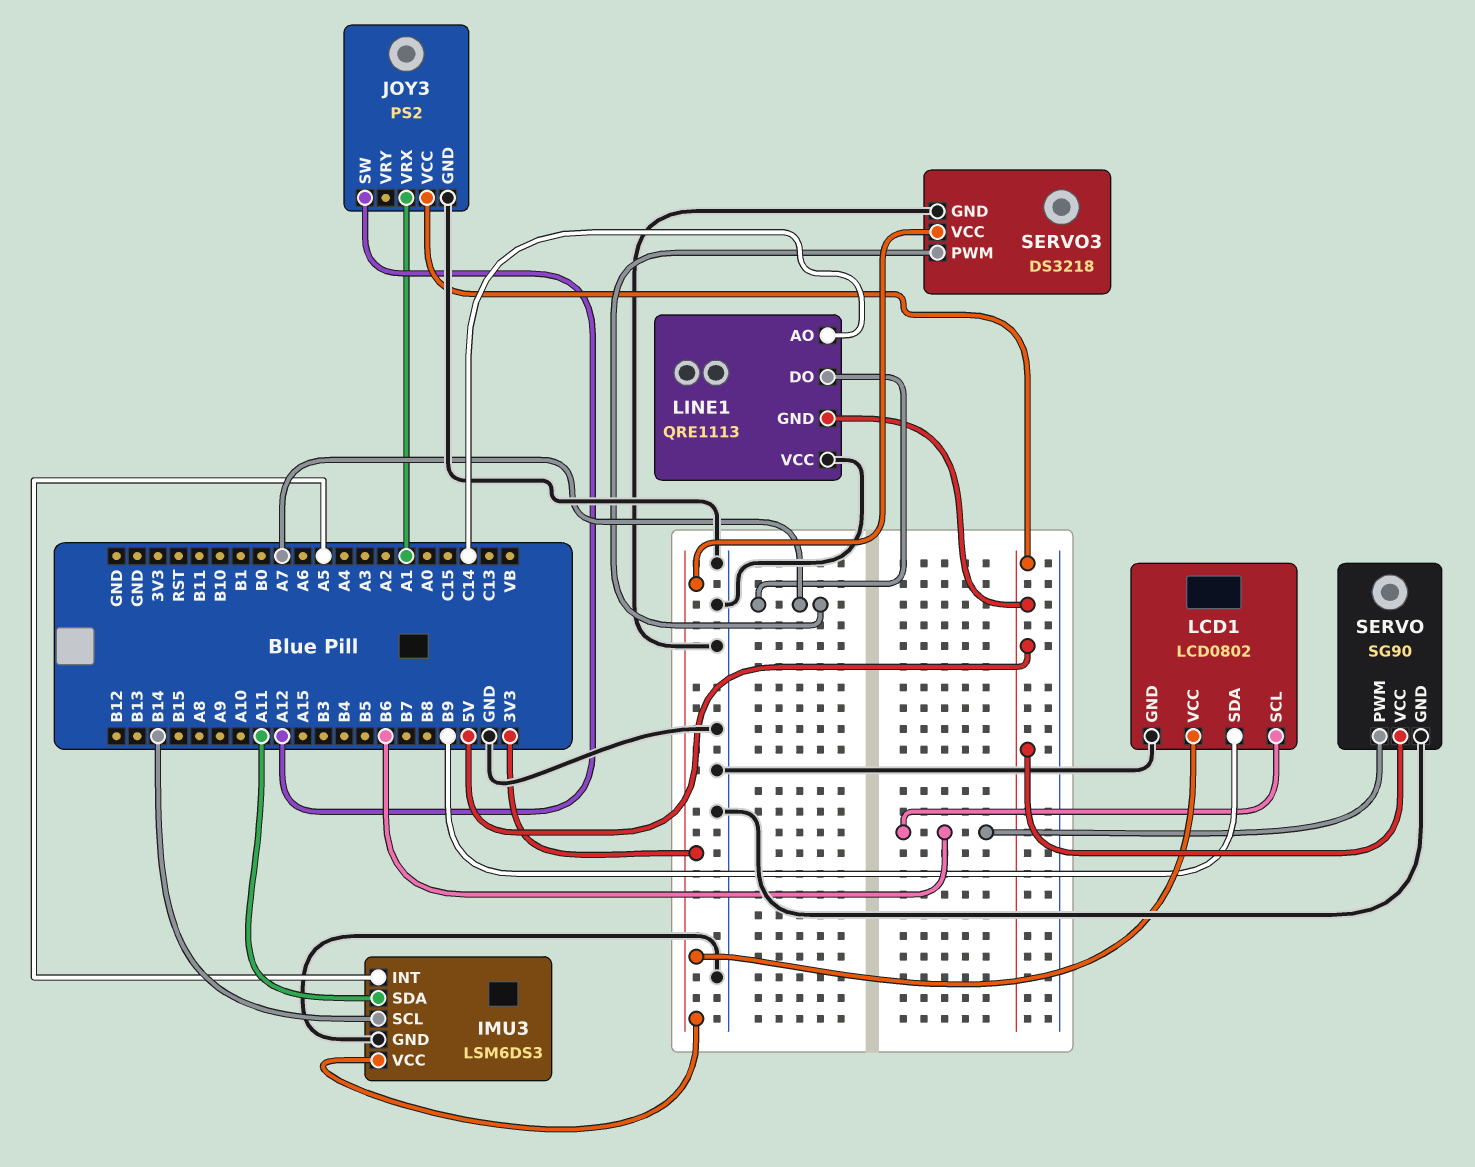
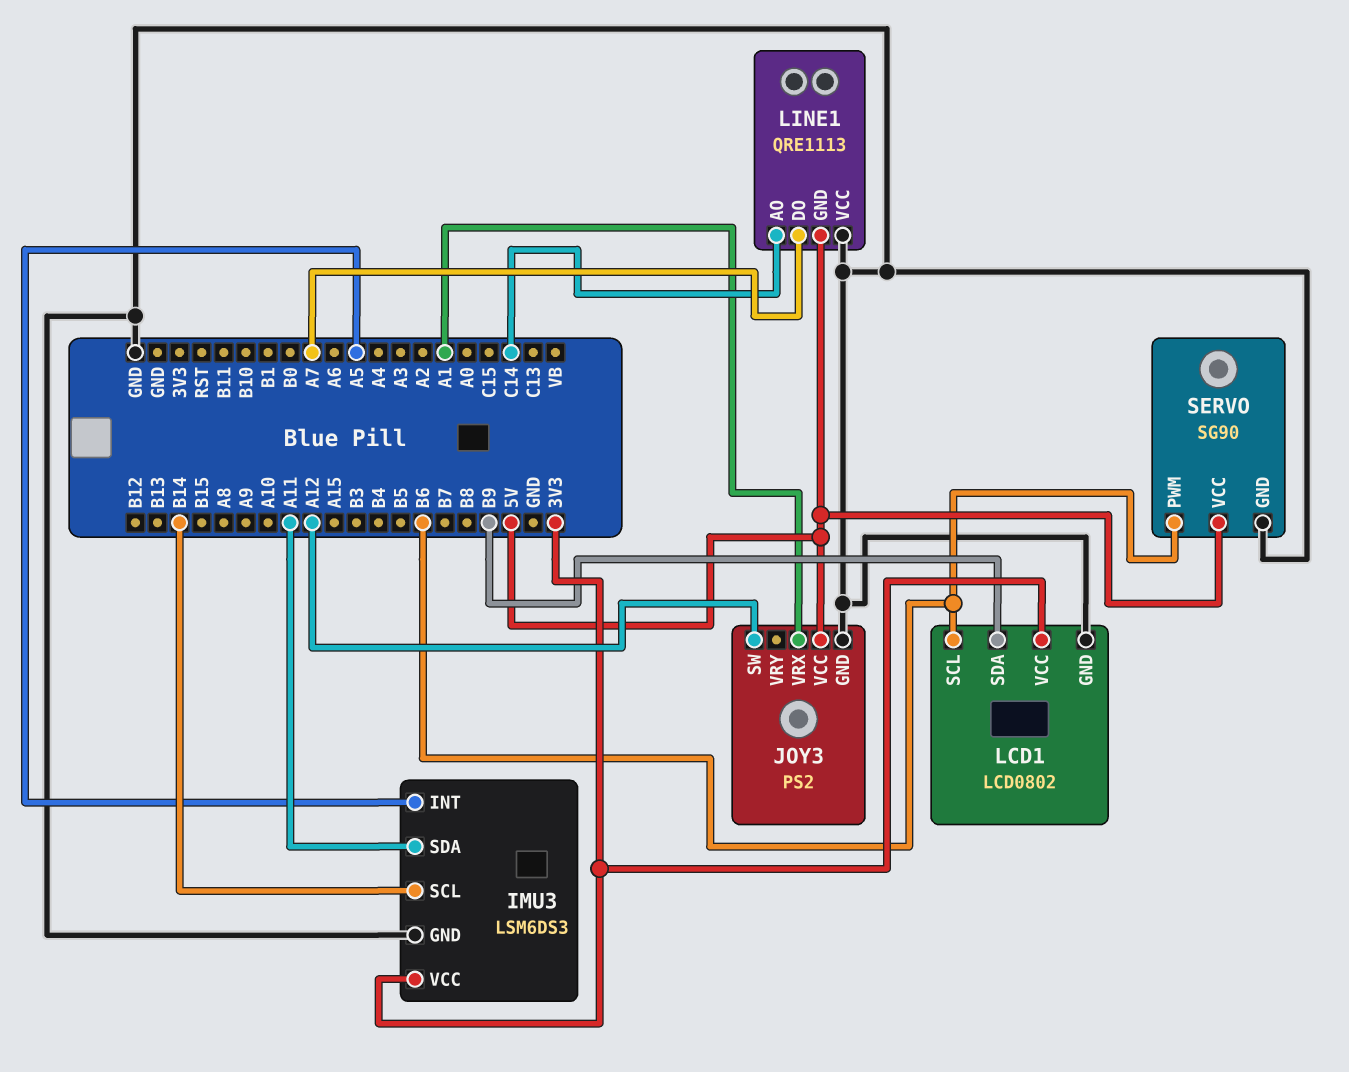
SERVO3: DS3218 -> none
SERVO3 pin GND: GND -> none
SERVO3 pin PWM: A7 -> none
SERVO3 pin VCC: 3V3 -> none

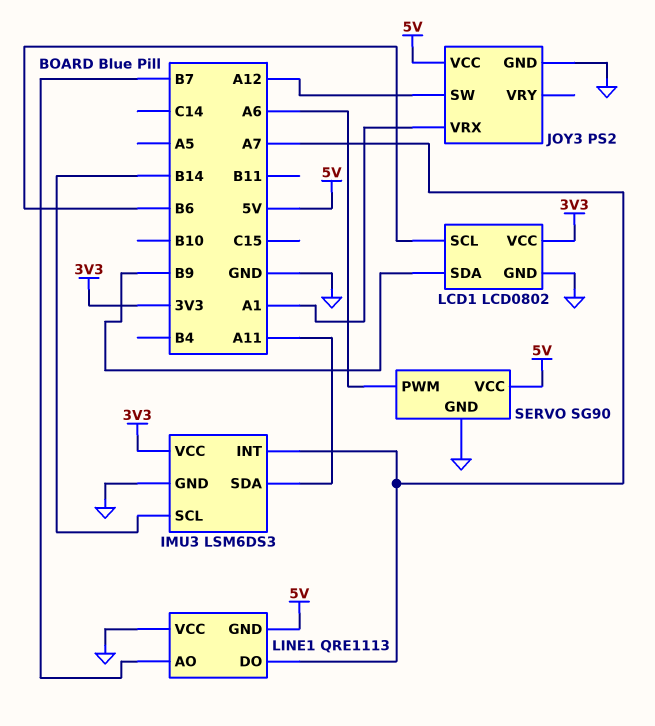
IMU3 pin INT: A5 -> A7
LINE1 pin AO: C14 -> B7
SERVO pin PWM: B6 -> A6

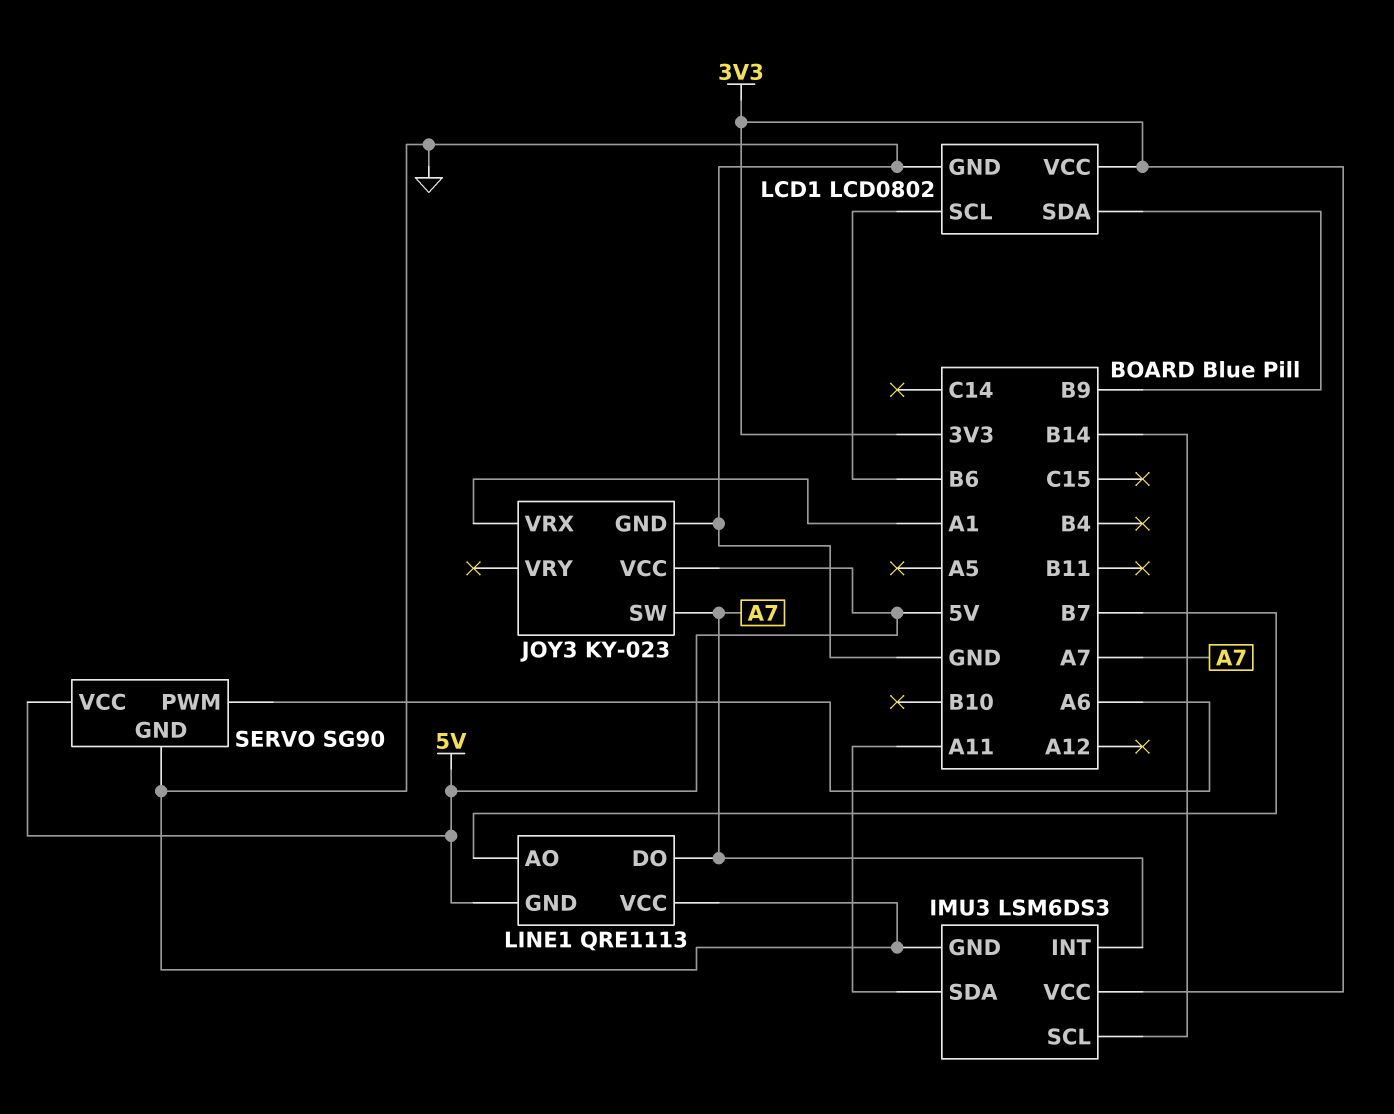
JOY3: PS2 -> KY-023
JOY3 pin SW: A12 -> A7

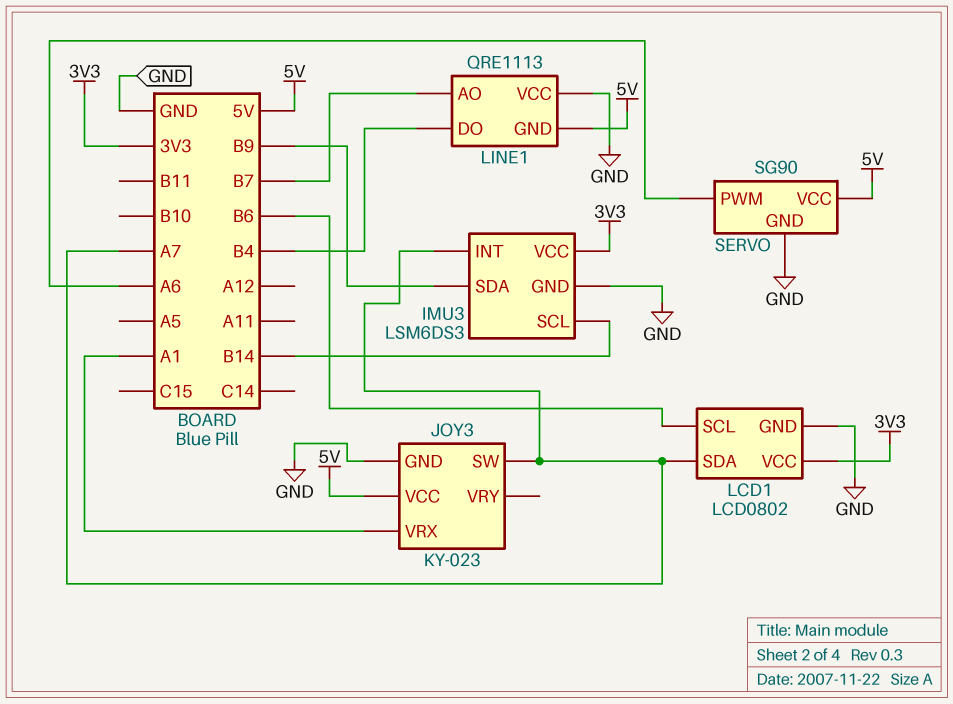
IMU3 pin SDA: A11 -> B9
LCD1 pin SDA: B9 -> A7
LINE1 pin DO: A7 -> B4

